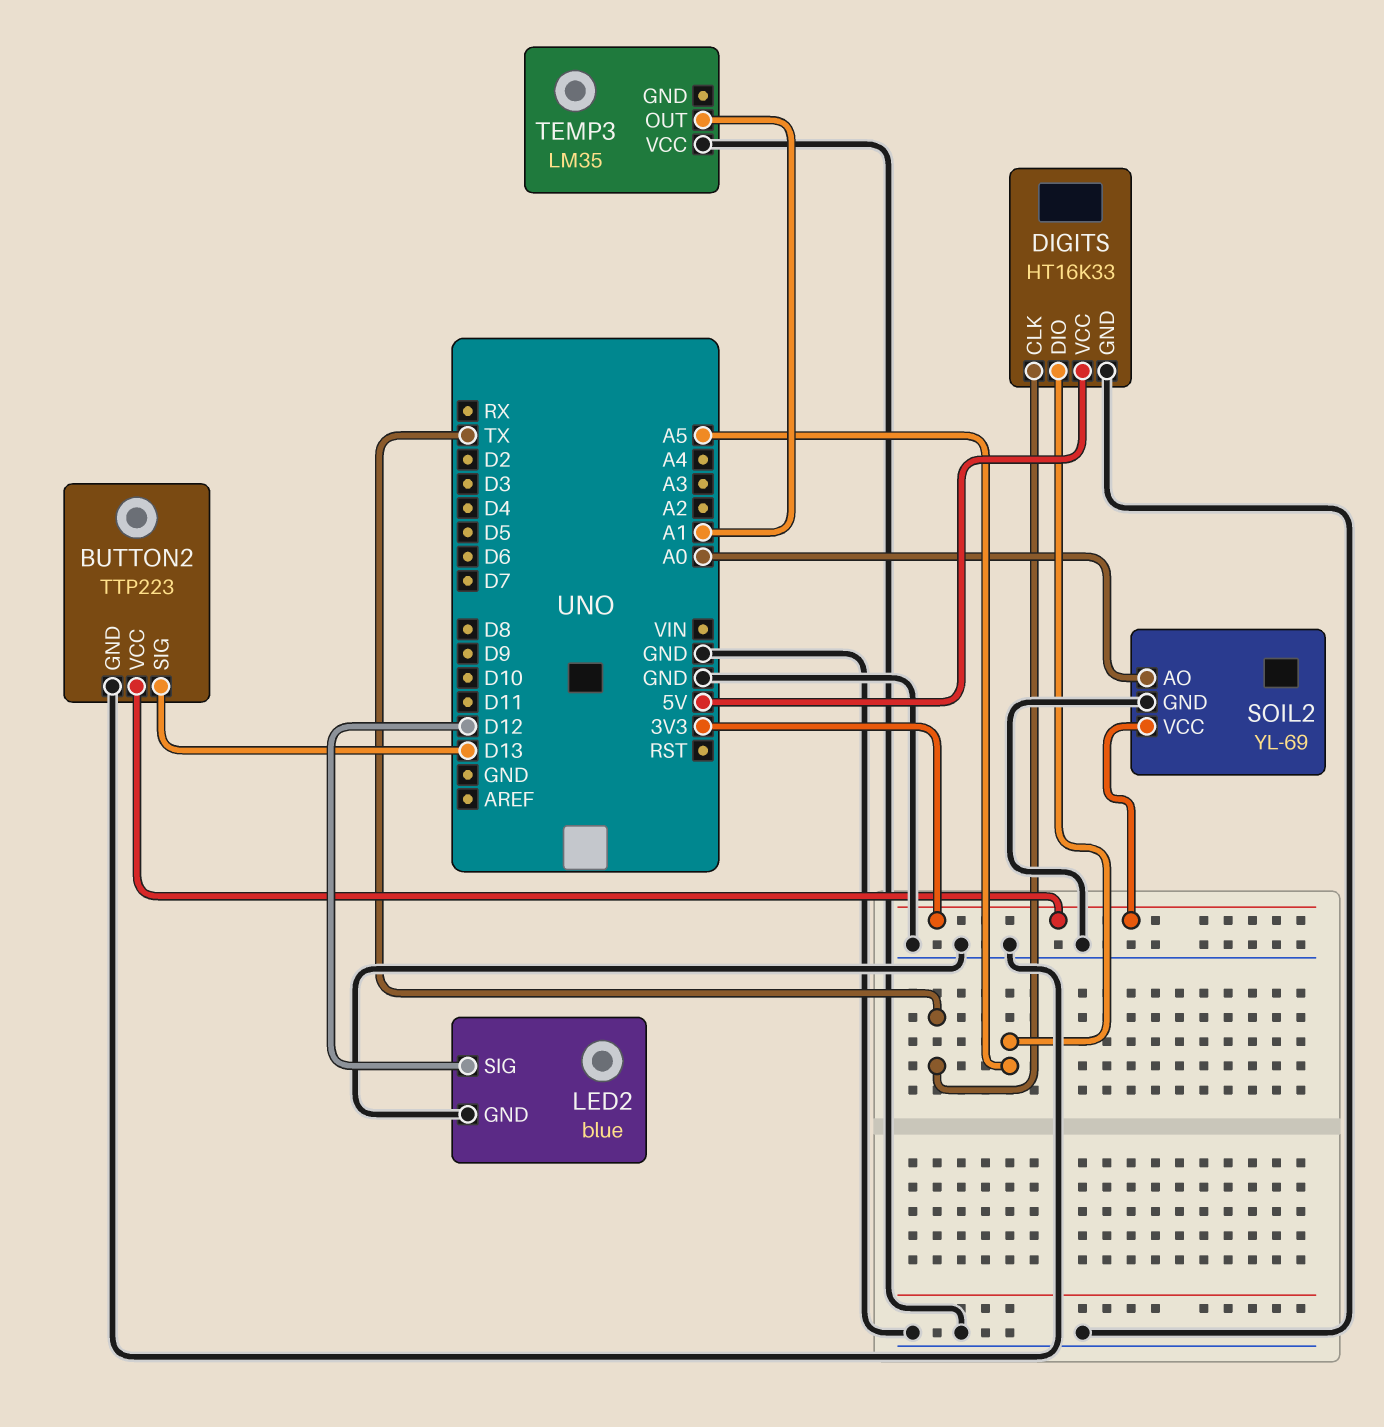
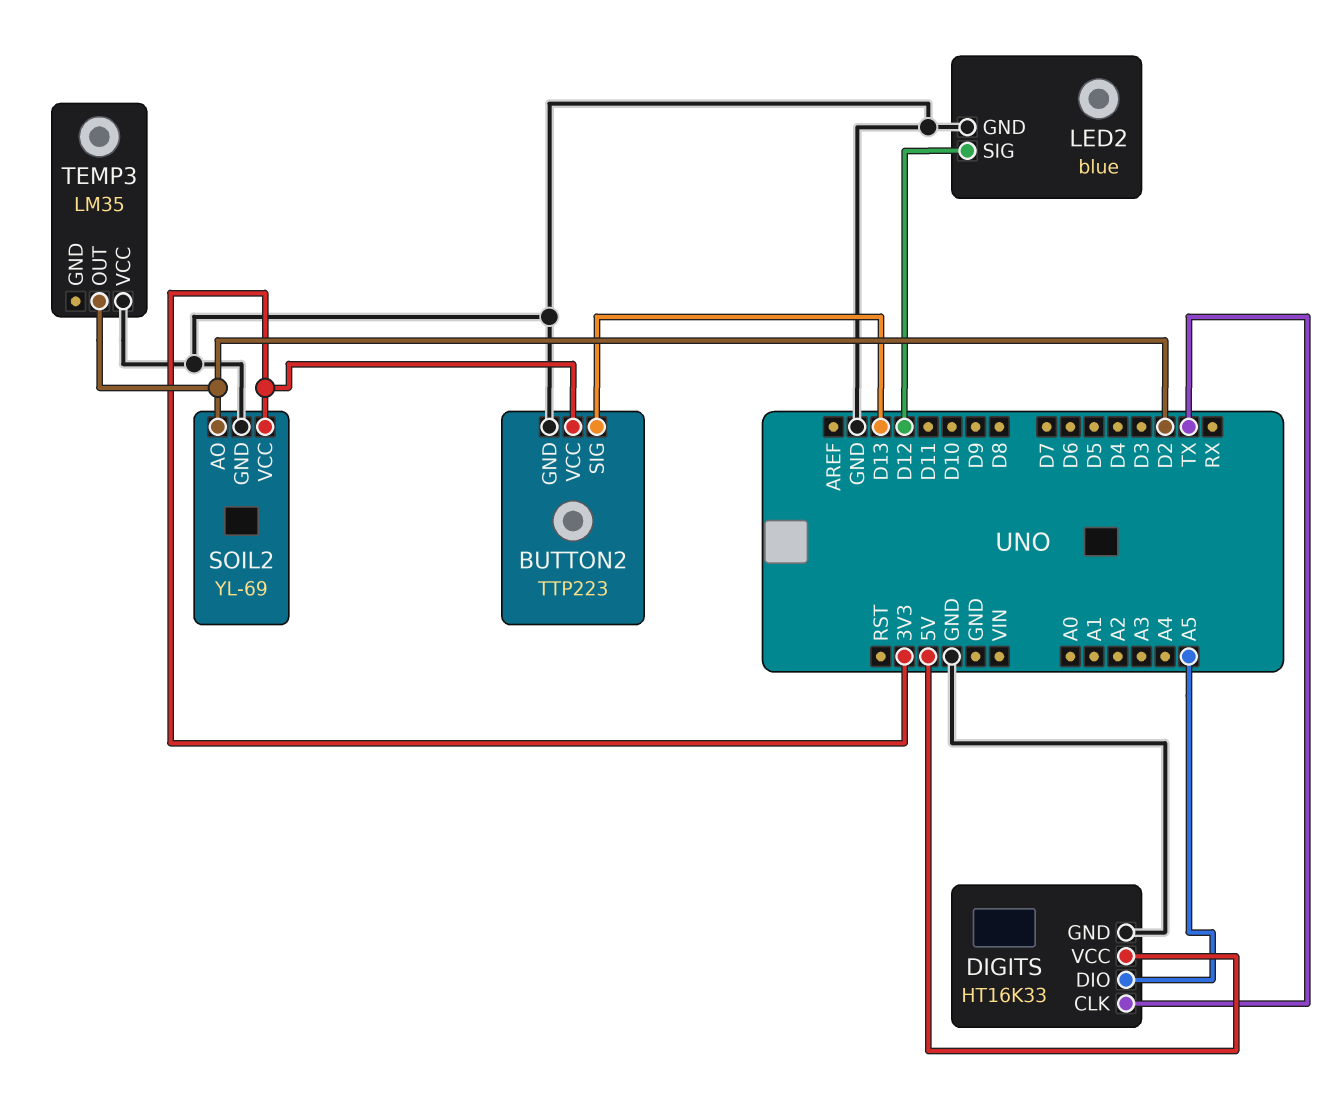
SOIL2 pin AO: A0 -> D2
TEMP3 pin OUT: A1 -> D2

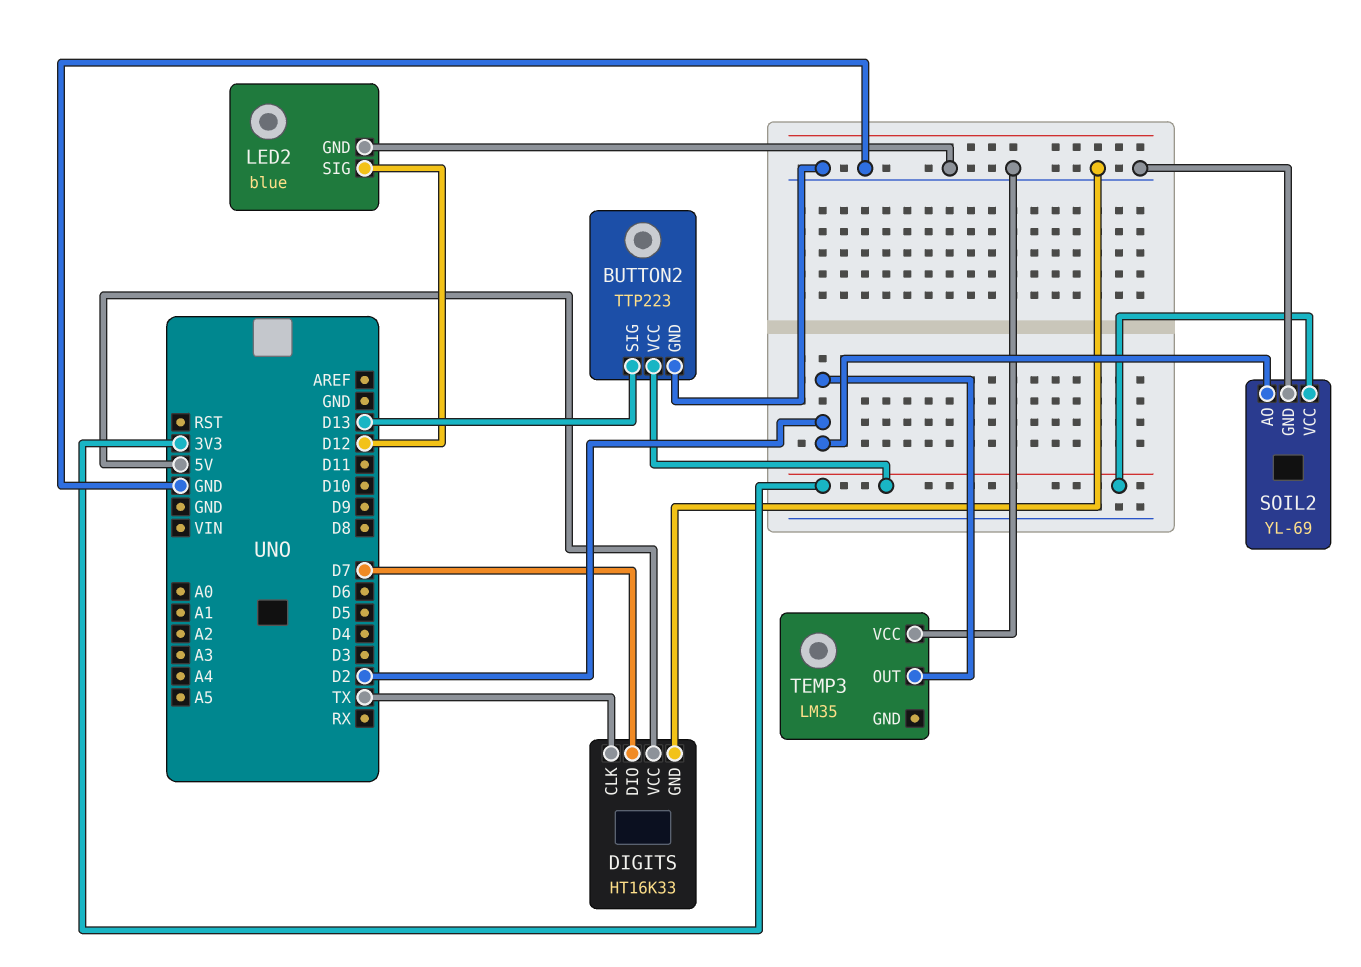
DIGITS pin DIO: A5 -> D7

